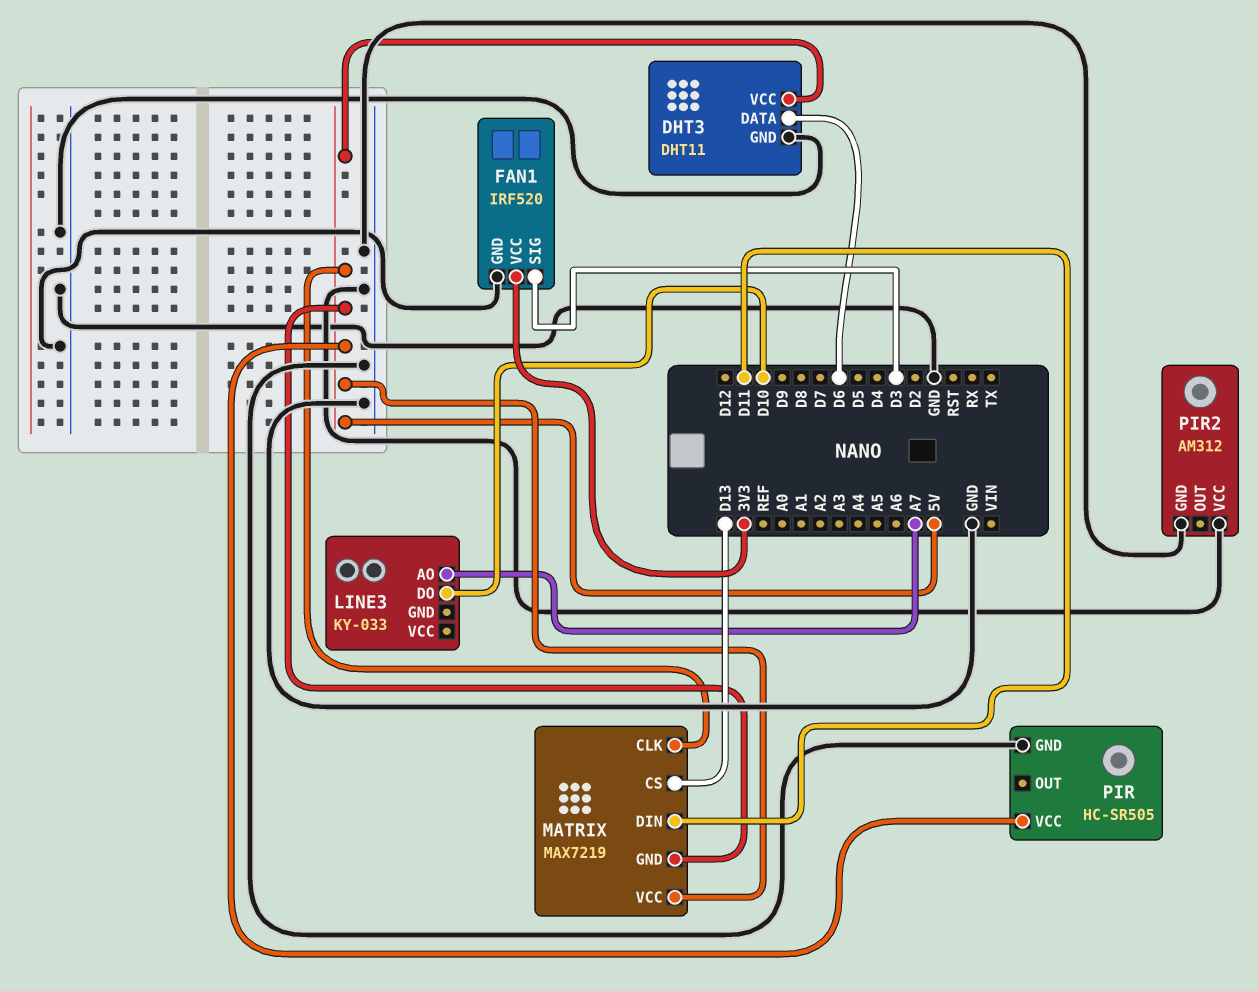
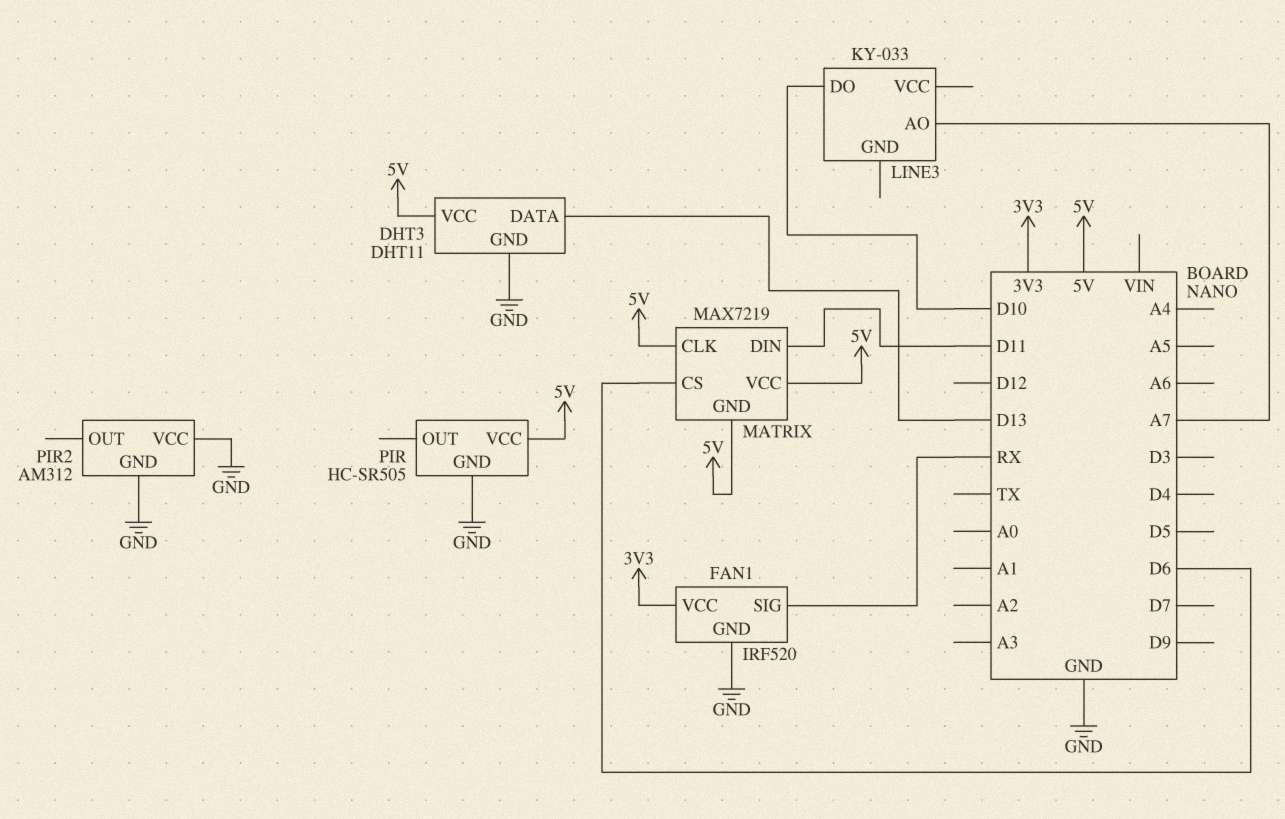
DHT3 pin DATA: D6 -> D13
FAN1 pin SIG: D3 -> RX
MATRIX pin CS: D13 -> D6

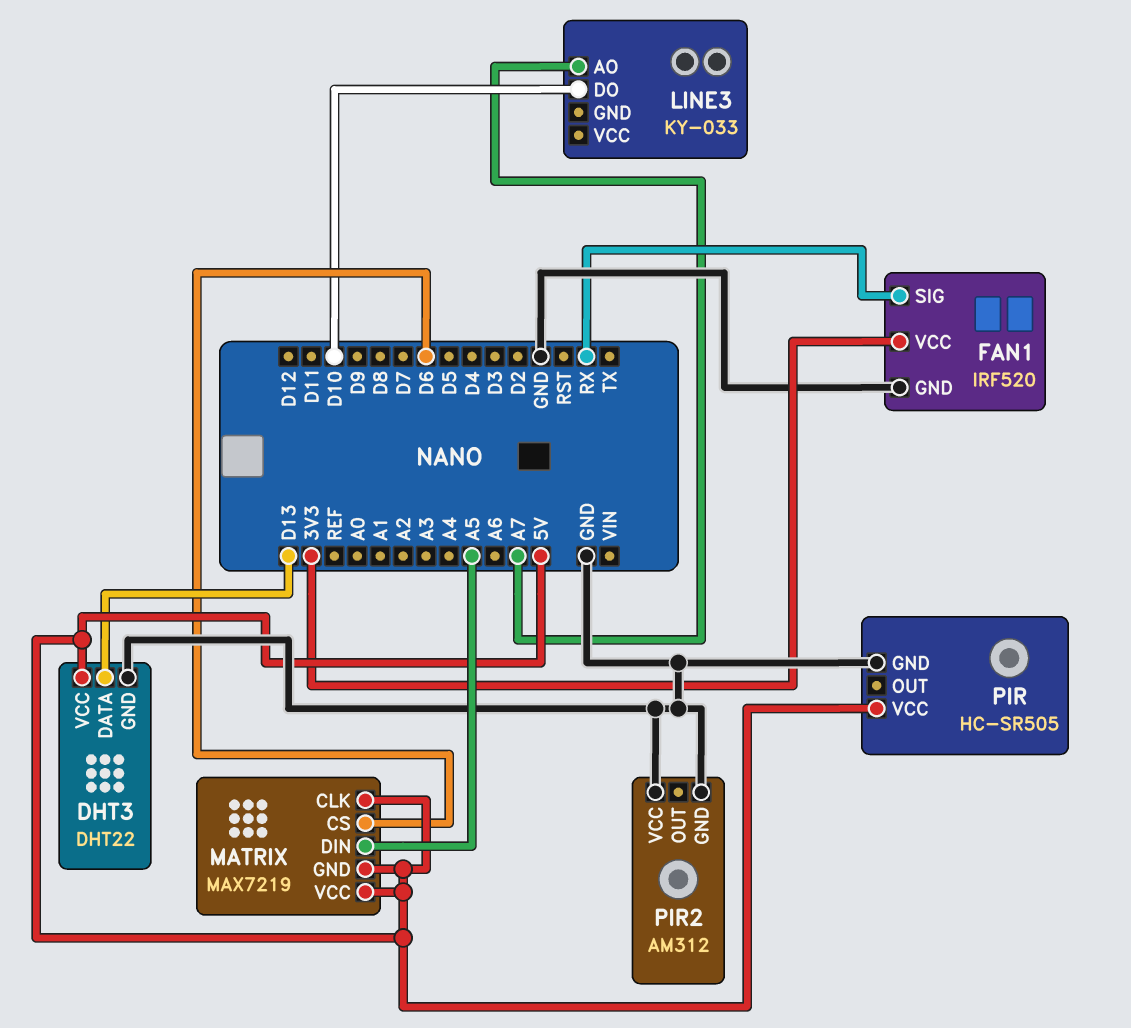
DHT3: DHT11 -> DHT22
MATRIX pin DIN: D11 -> A5

